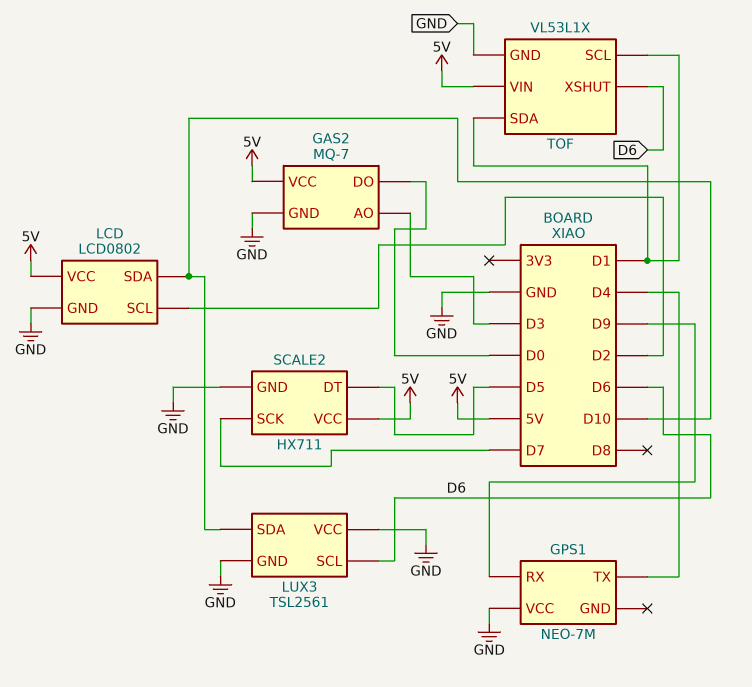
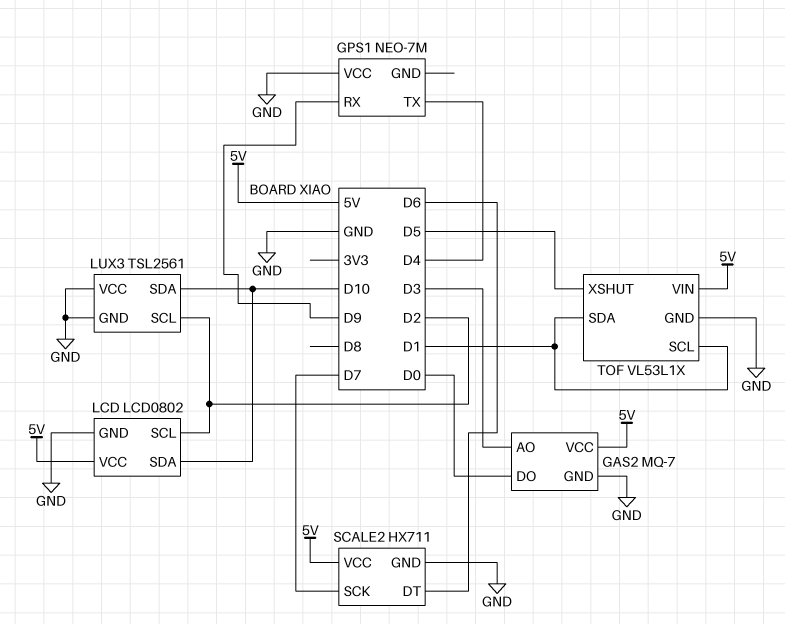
LUX3 pin SCL: D6 -> D2
SCALE2 pin DT: D5 -> D6
TOF pin XSHUT: D6 -> D5

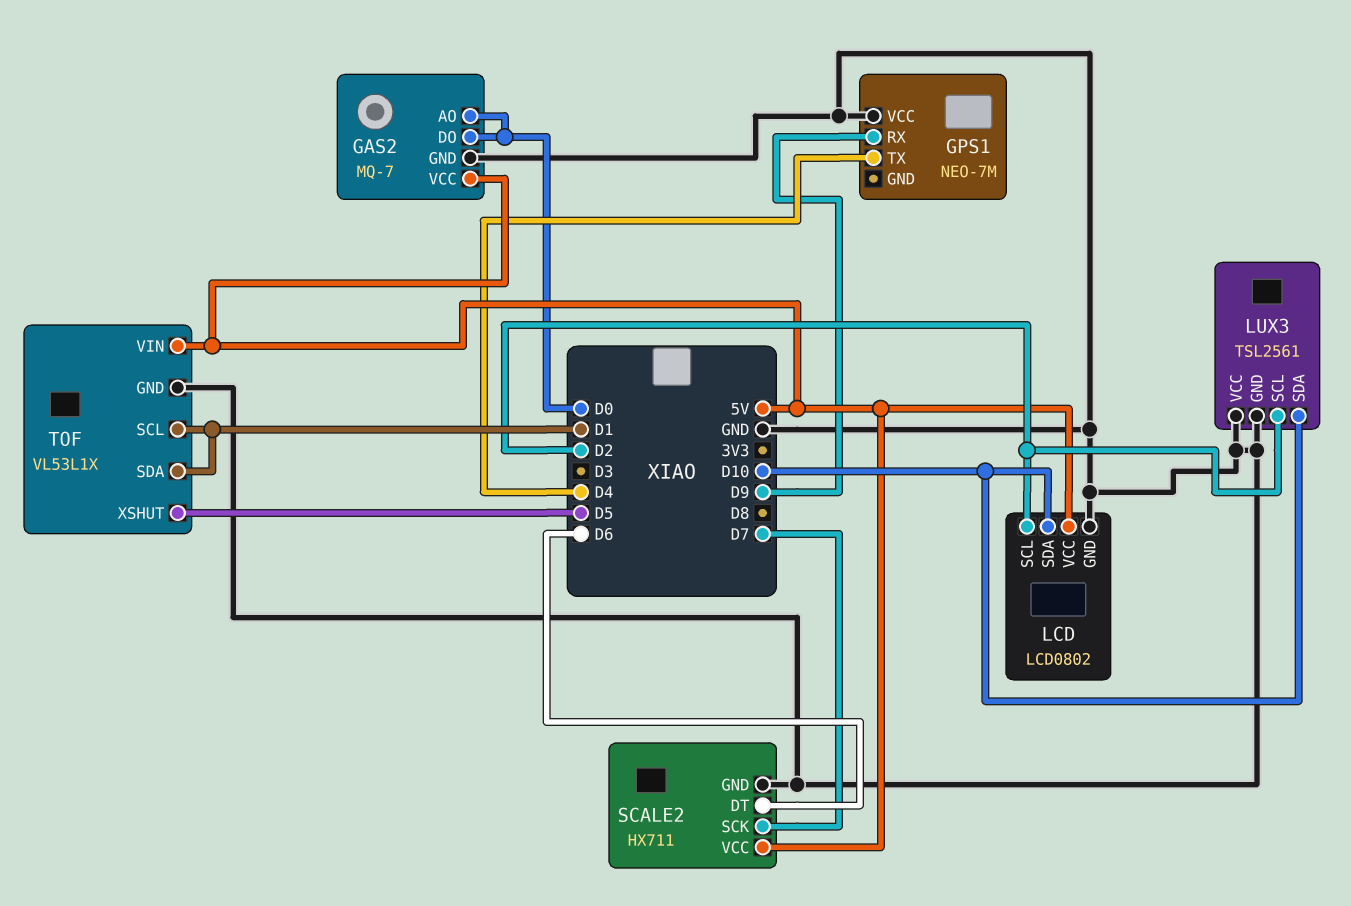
GAS2 pin AO: D3 -> D0

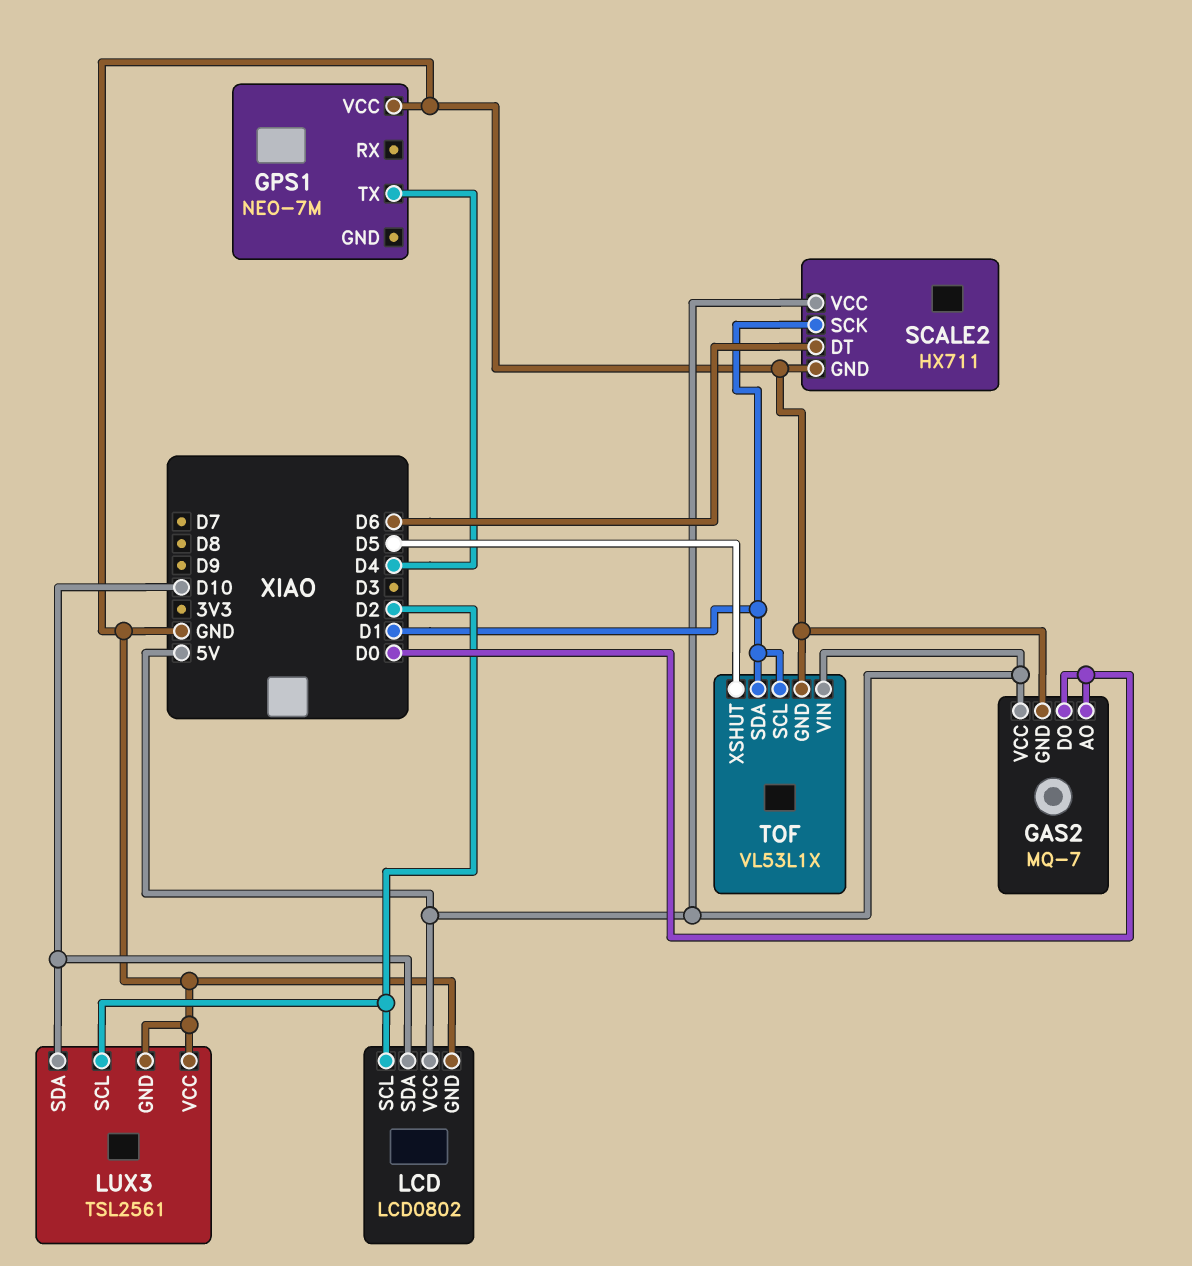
GPS1 pin RX: D9 -> none
SCALE2 pin SCK: D7 -> D1

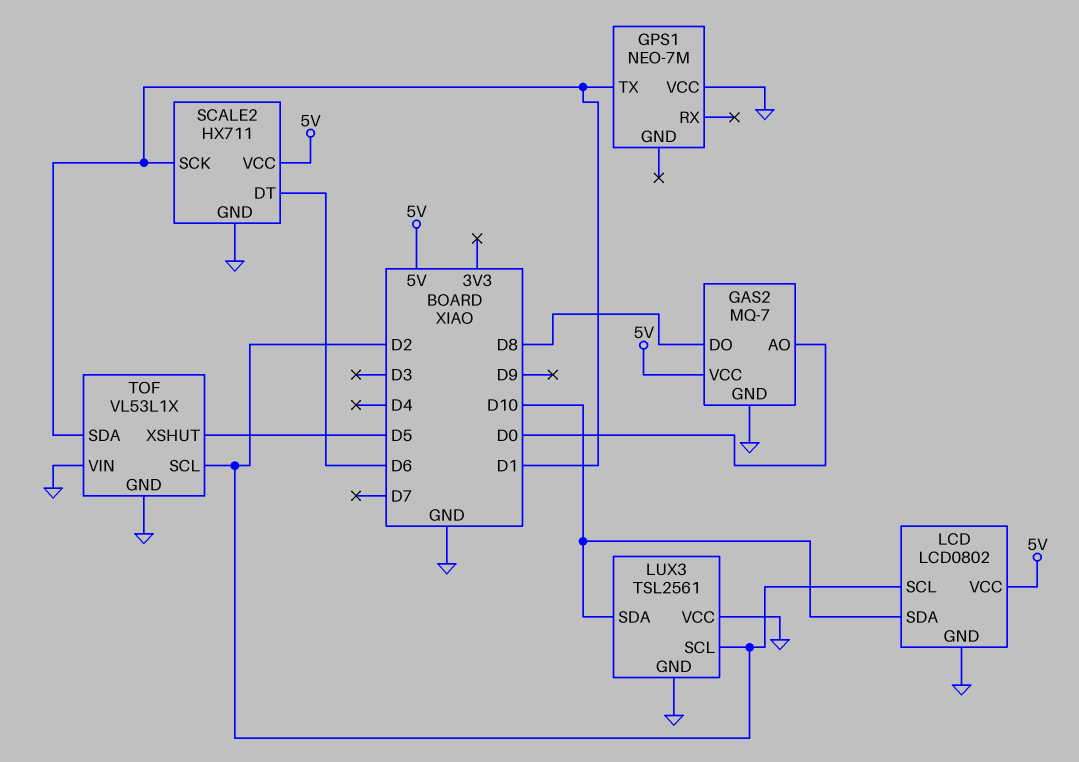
GAS2 pin DO: D0 -> D8
GPS1 pin TX: D4 -> D1
TOF pin SCL: D1 -> D2
TOF pin VIN: 5V -> GND

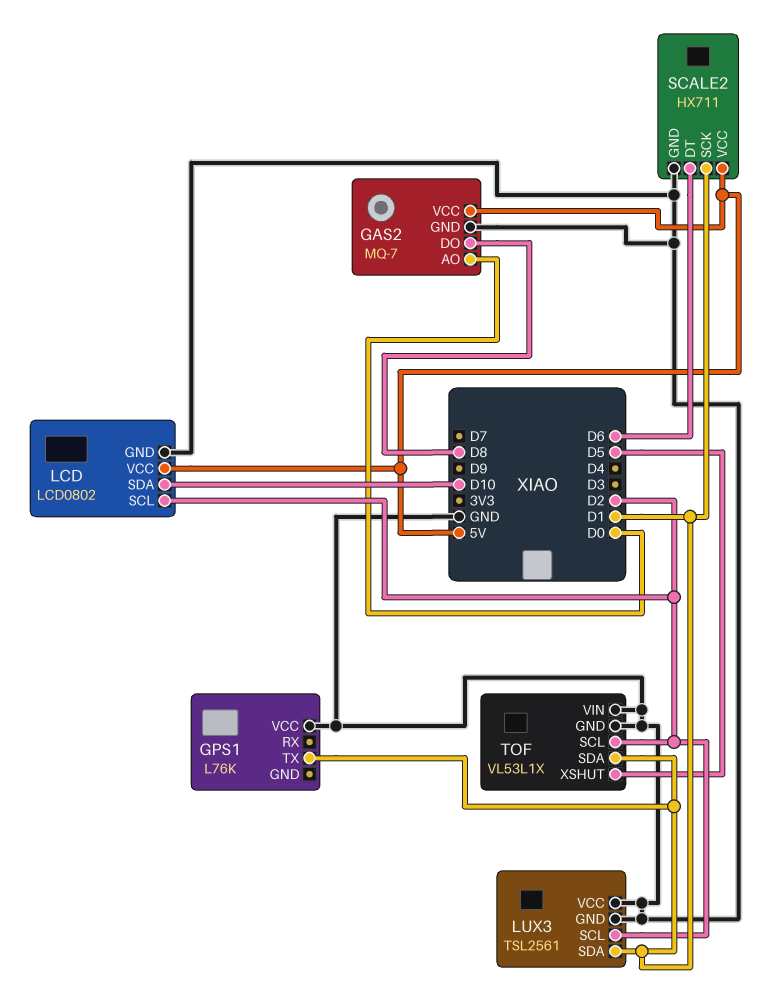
GPS1: NEO-7M -> L76K
LUX3 pin SDA: D10 -> D1

